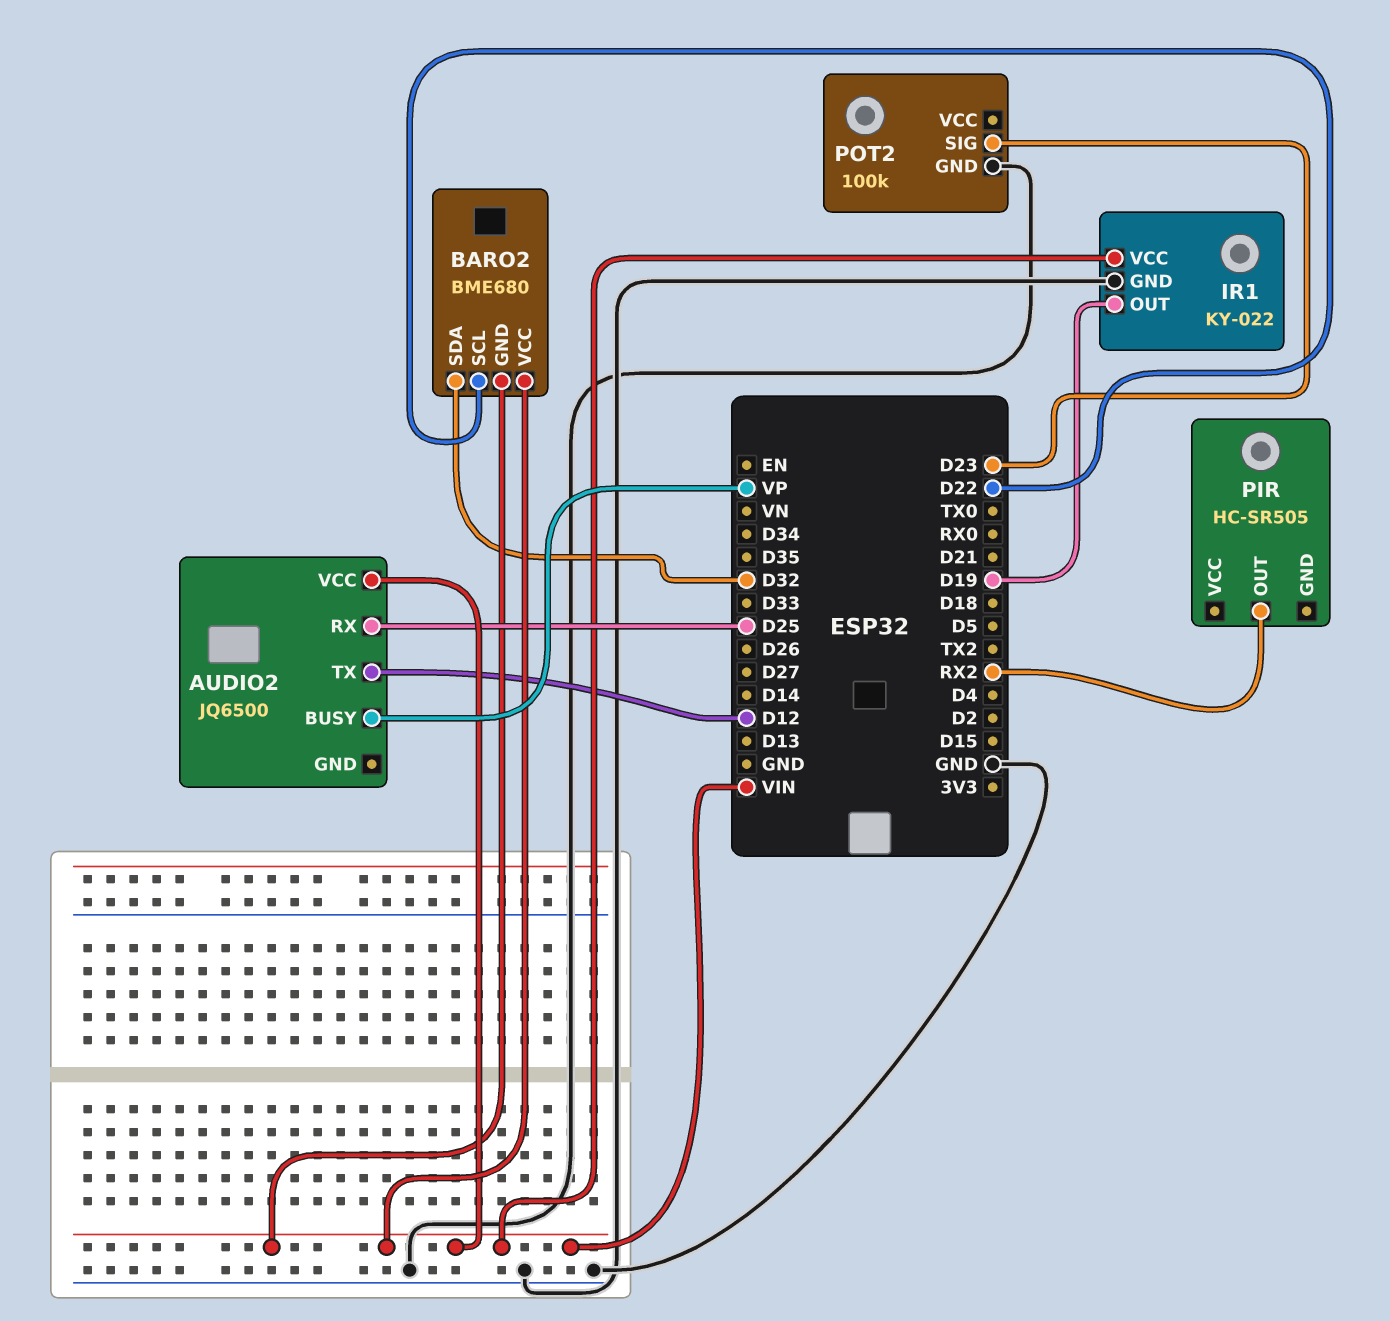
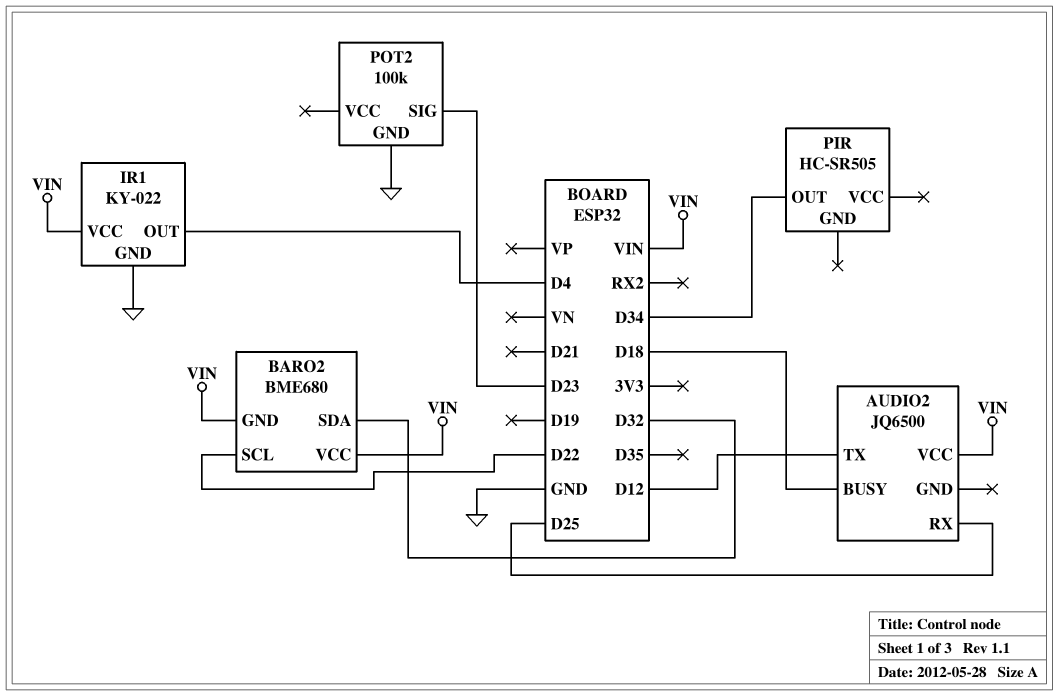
AUDIO2 pin BUSY: VP -> D18
IR1 pin OUT: D19 -> D4
PIR pin OUT: RX2 -> D34

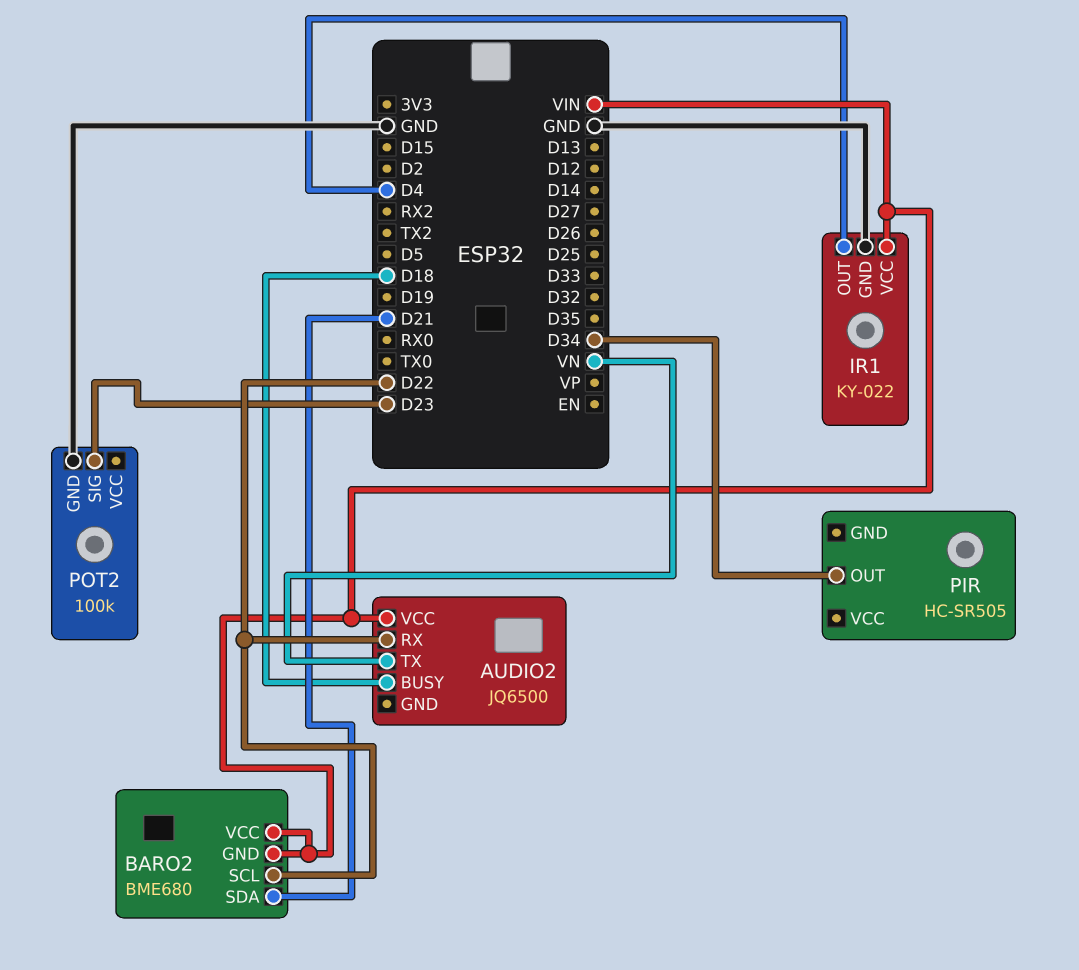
AUDIO2 pin RX: D25 -> D22
AUDIO2 pin TX: D12 -> VN
BARO2 pin SDA: D32 -> D21

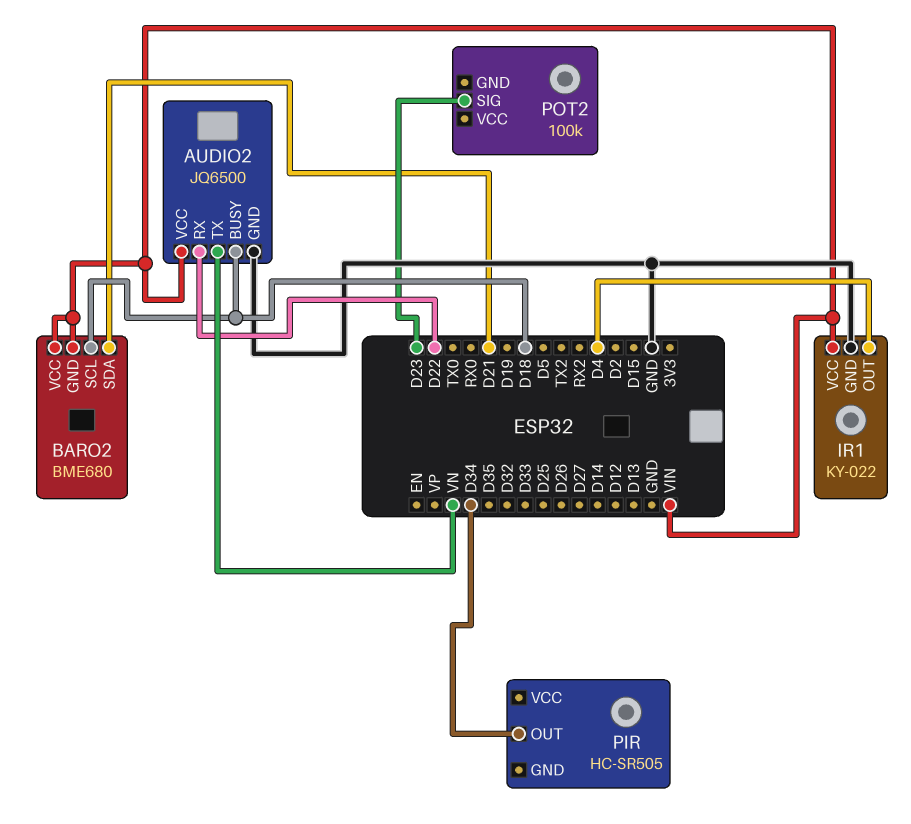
AUDIO2 pin GND: none -> GND
BARO2 pin SCL: D22 -> D18
POT2 pin GND: GND -> none

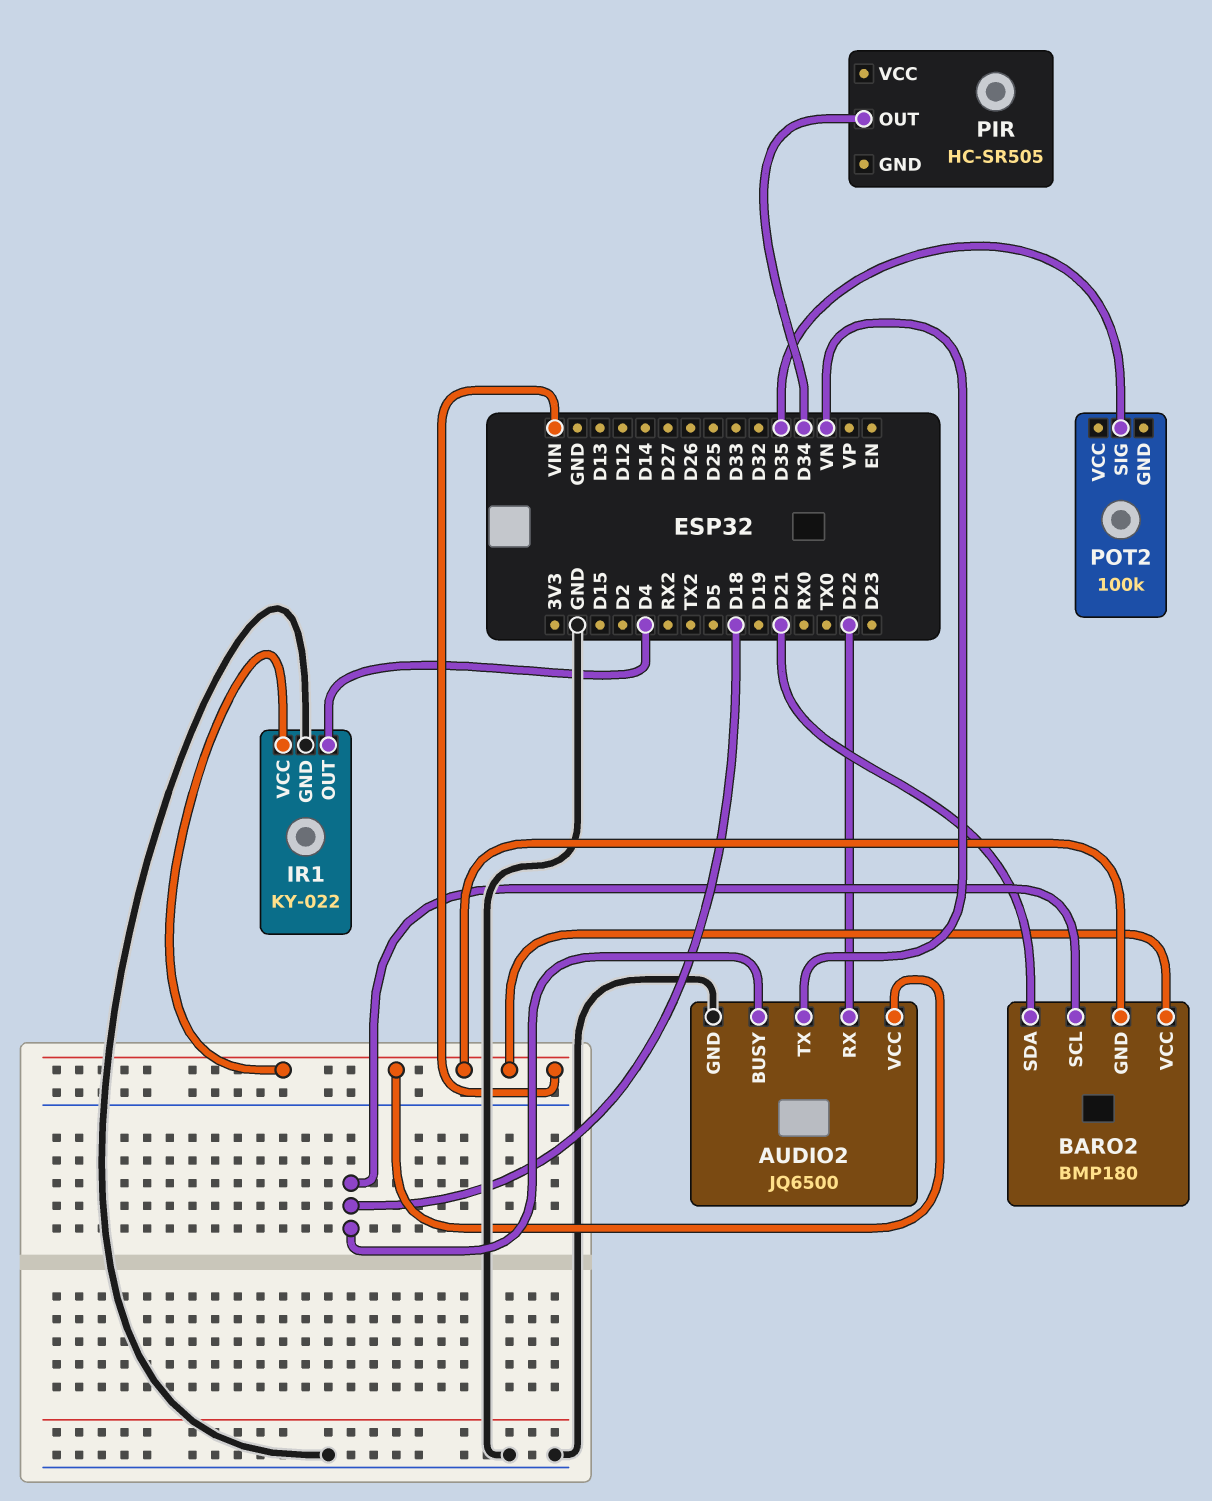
BARO2: BME680 -> BMP180
POT2 pin SIG: D23 -> D35

